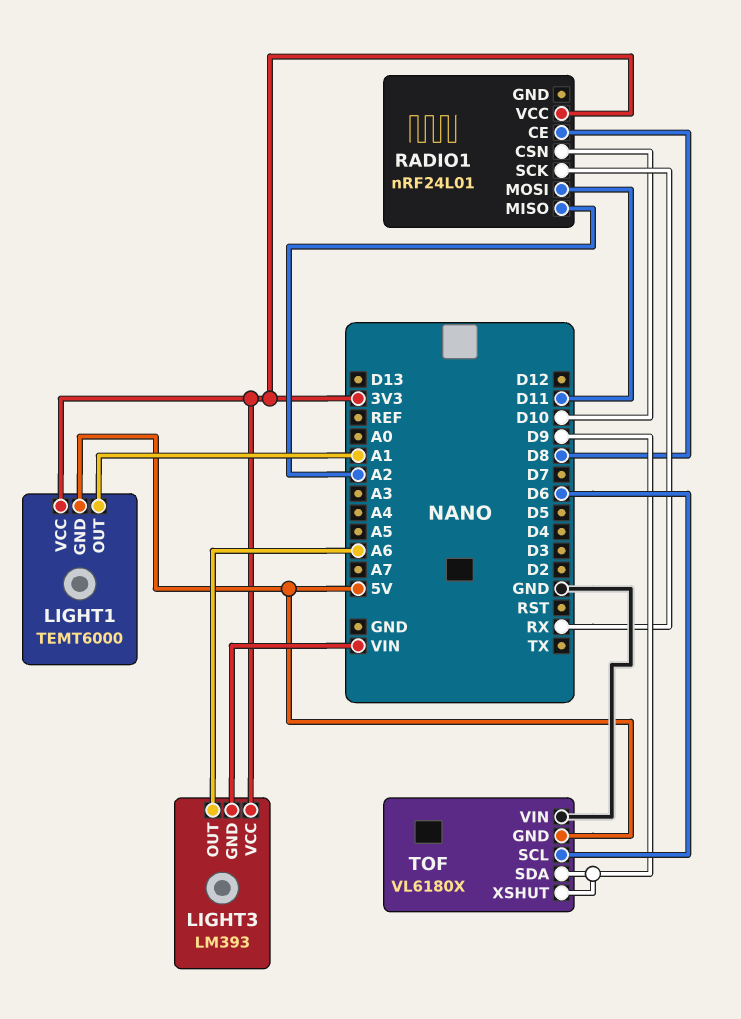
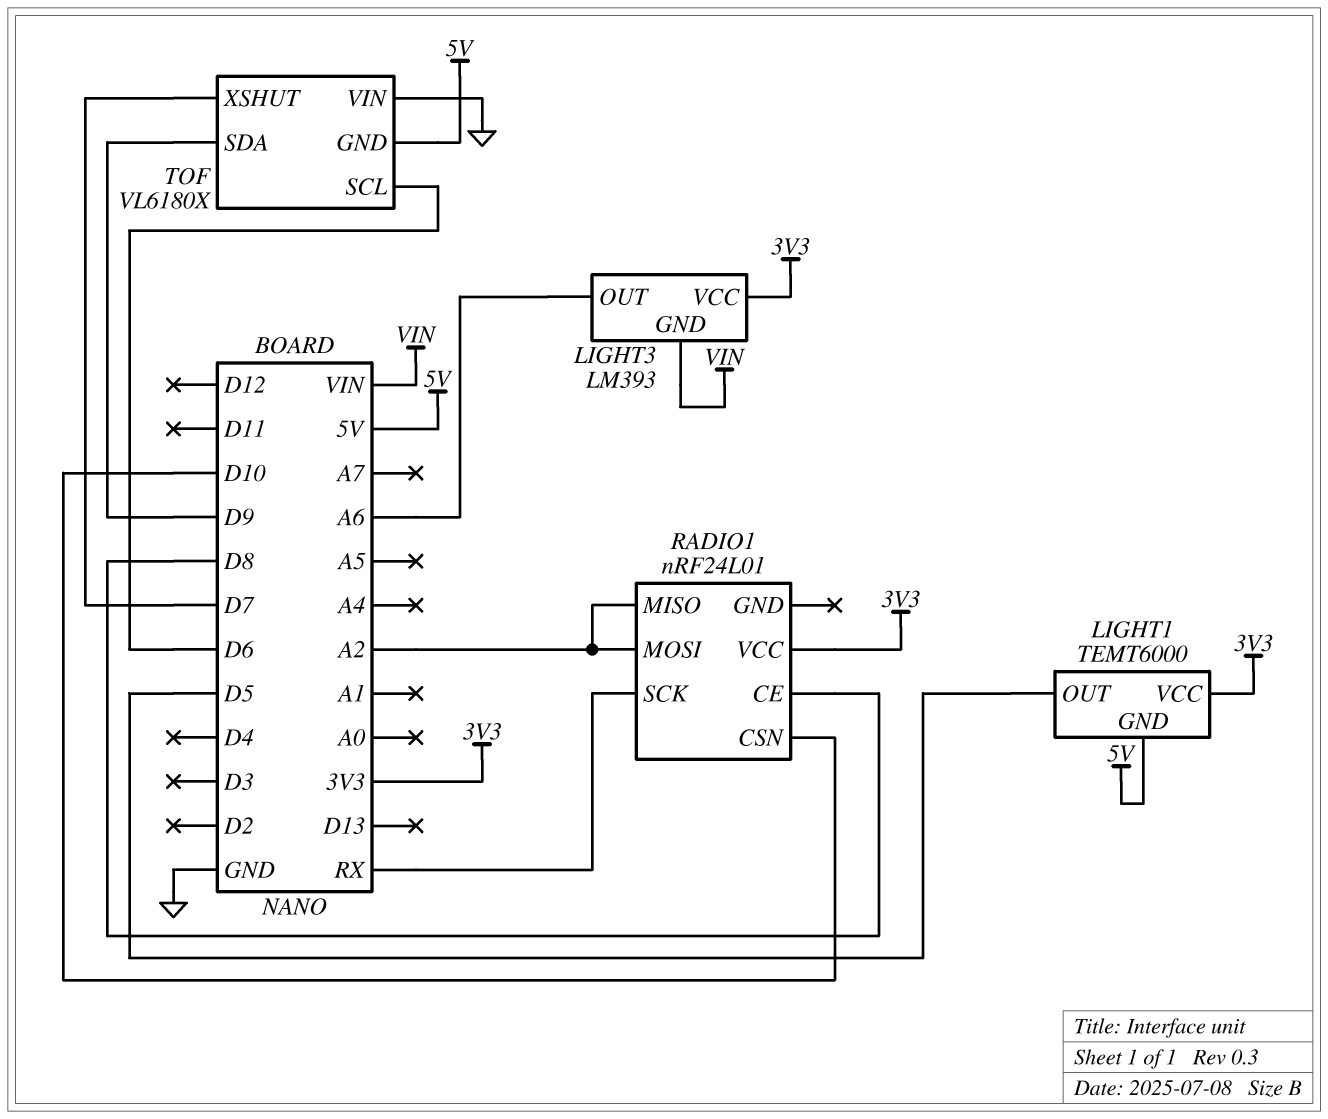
LIGHT1 pin OUT: A1 -> D5
RADIO1 pin MOSI: D11 -> A2
TOF pin XSHUT: D9 -> D7

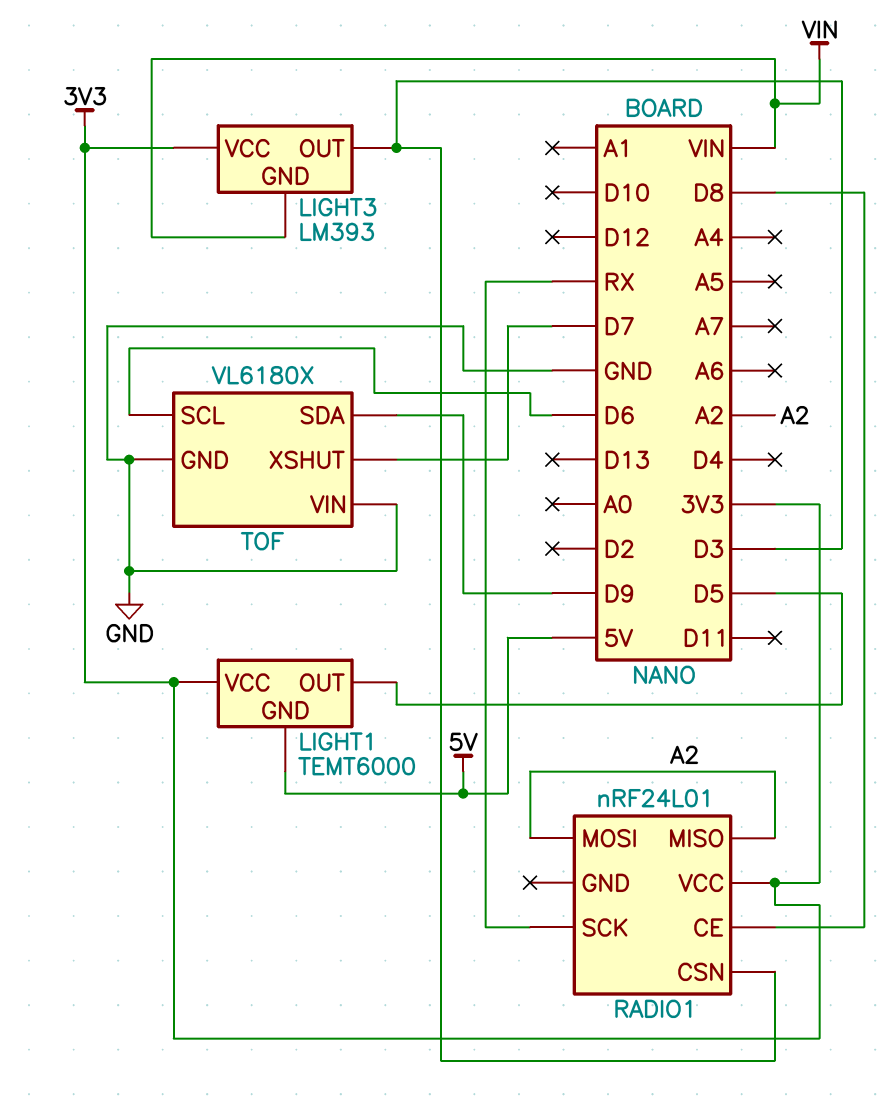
LIGHT3 pin OUT: A6 -> D3
RADIO1 pin CSN: D10 -> D3
TOF pin GND: 5V -> GND

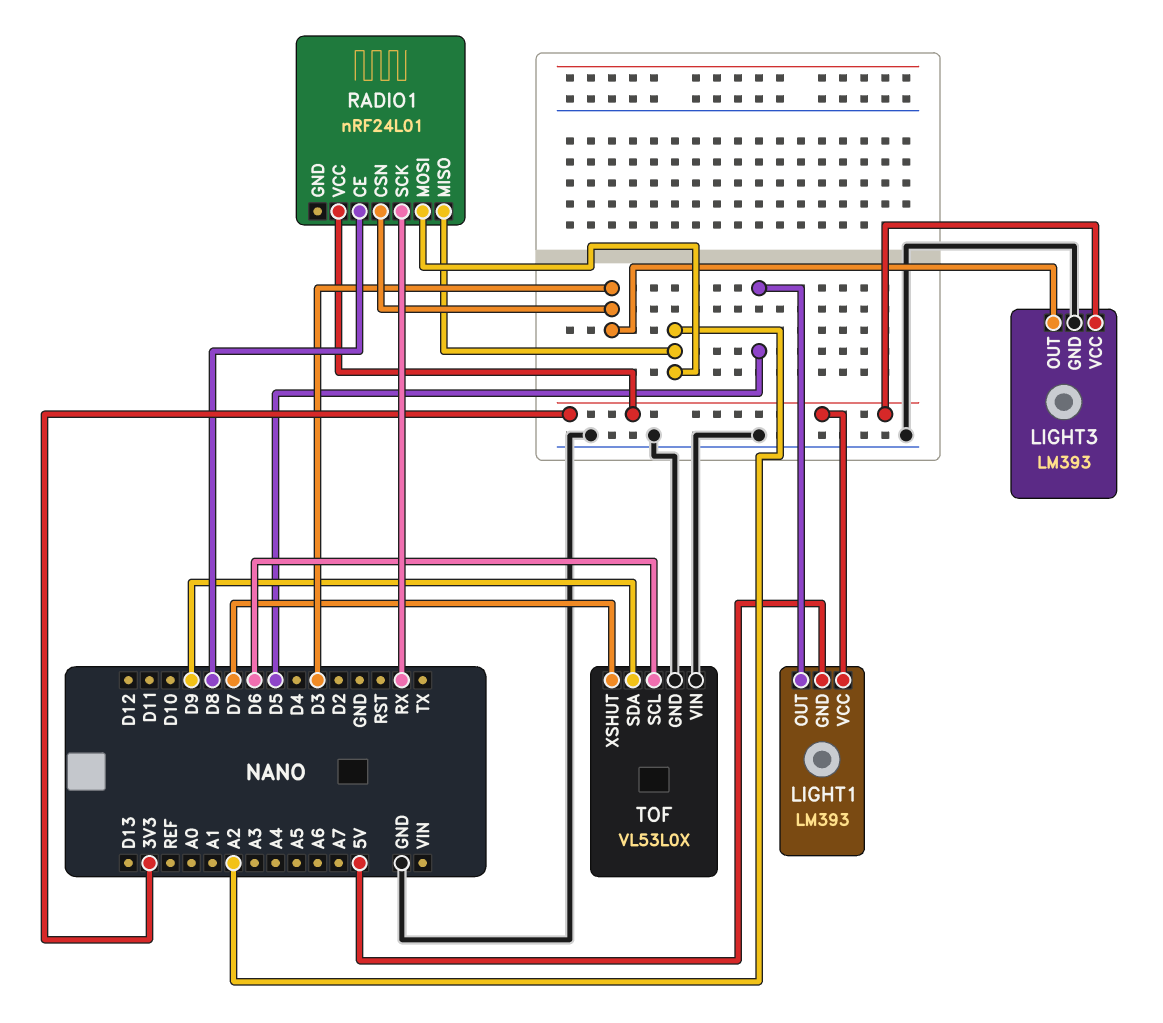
LIGHT1: TEMT6000 -> LM393
LIGHT3 pin GND: VIN -> GND
TOF: VL6180X -> VL53L0X

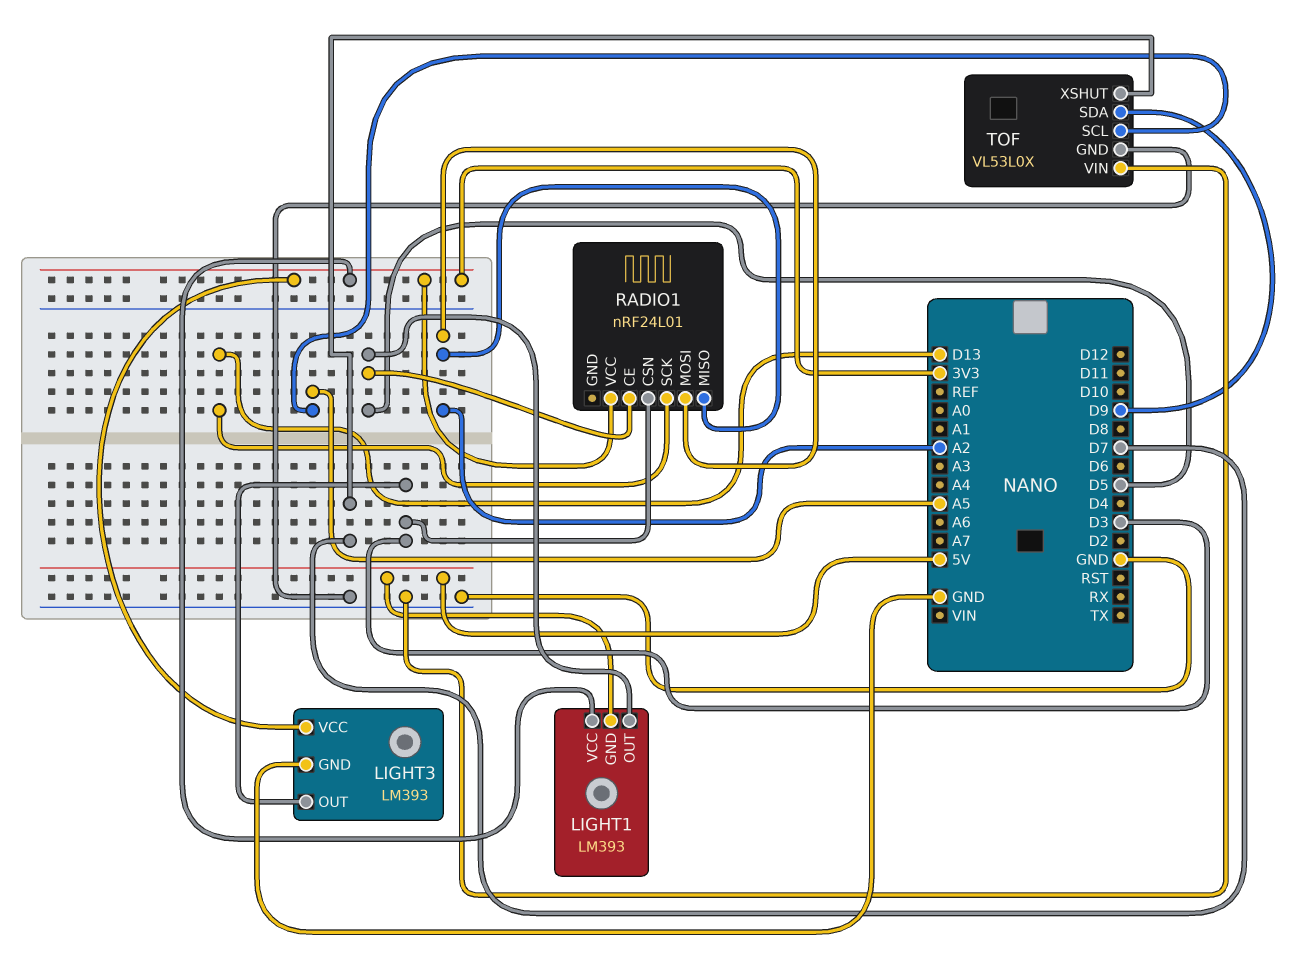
RADIO1 pin CE: D8 -> D5
RADIO1 pin SCK: RX -> D13
TOF pin SCL: D6 -> A5

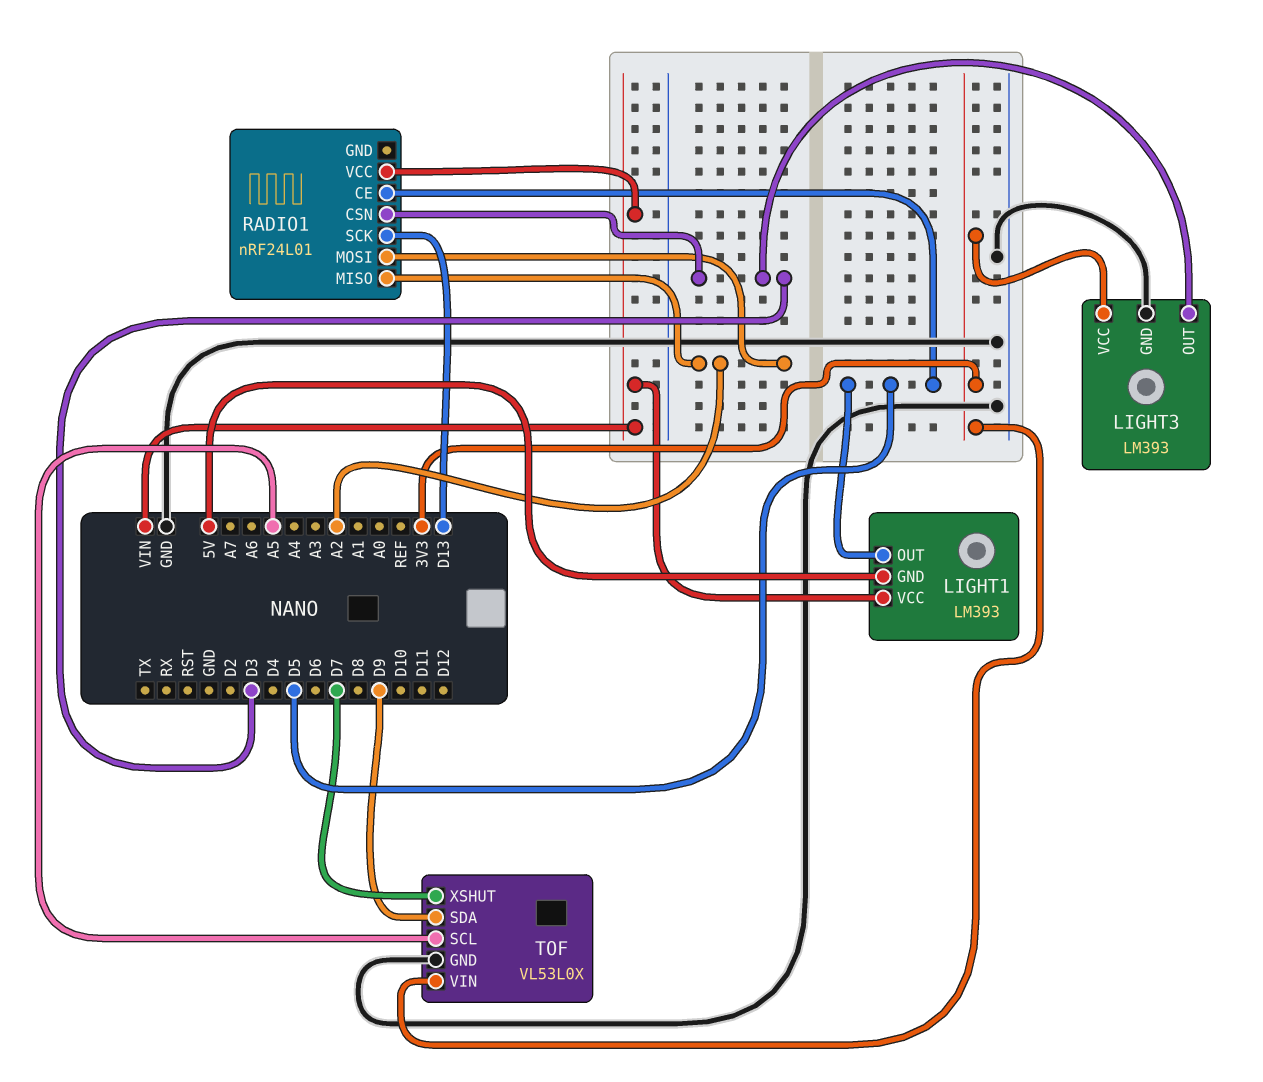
LIGHT1 pin VCC: 3V3 -> VIN
RADIO1 pin VCC: 3V3 -> VIN
TOF pin VIN: GND -> 3V3

